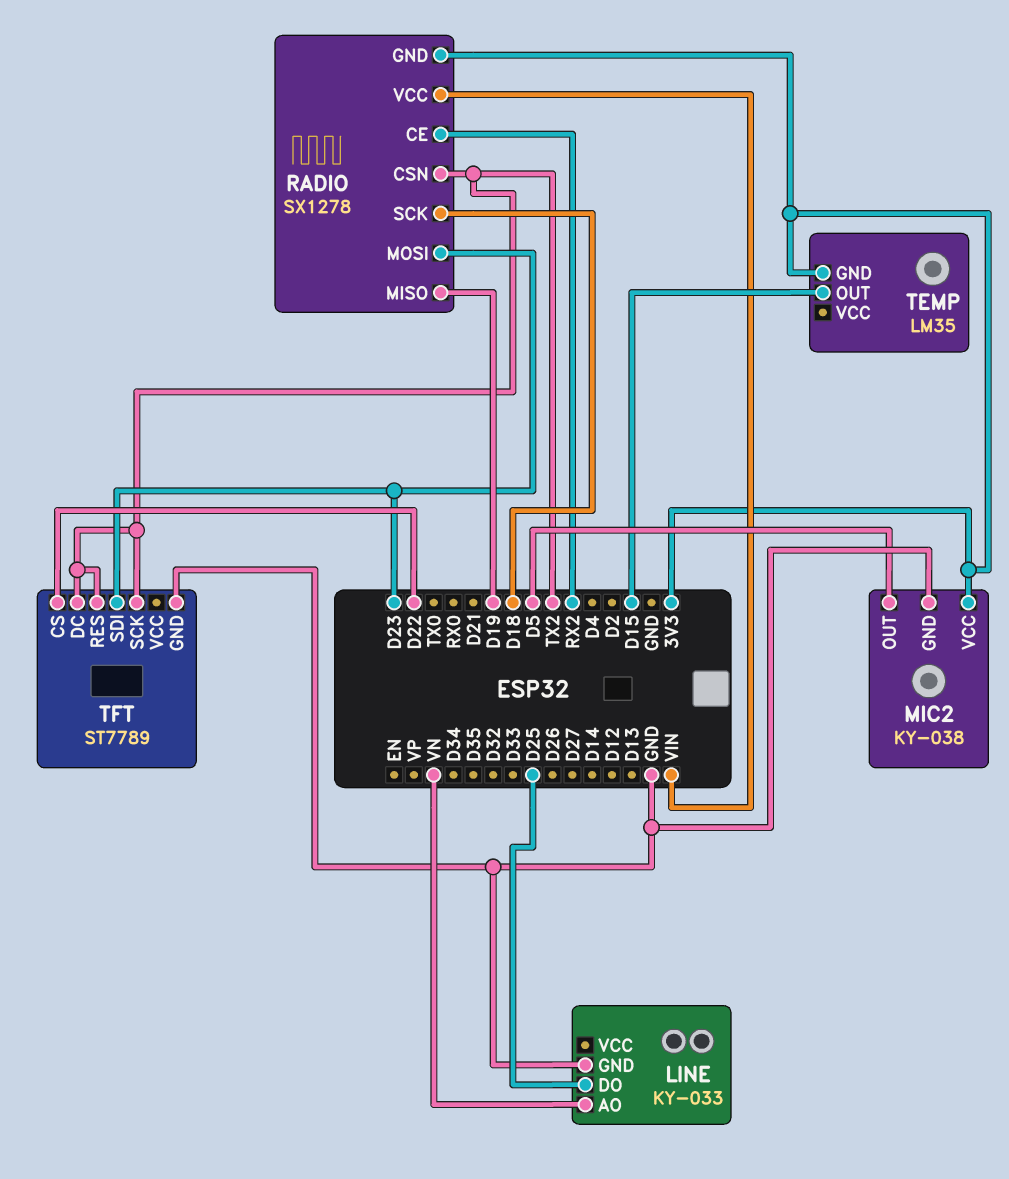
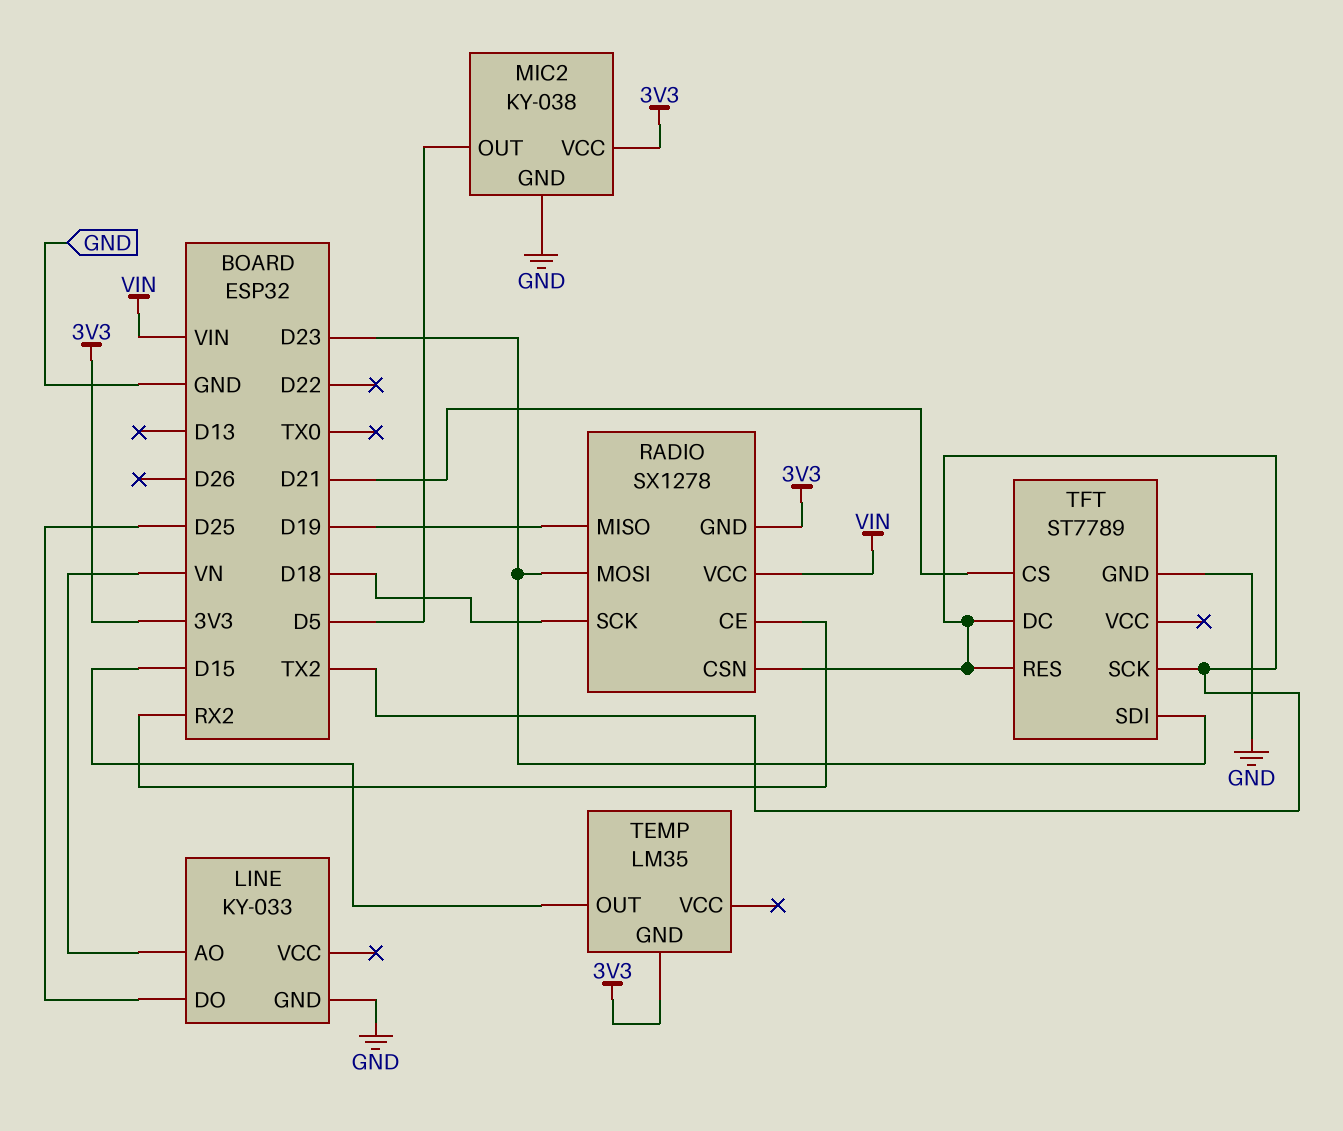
TFT pin CS: D22 -> D21

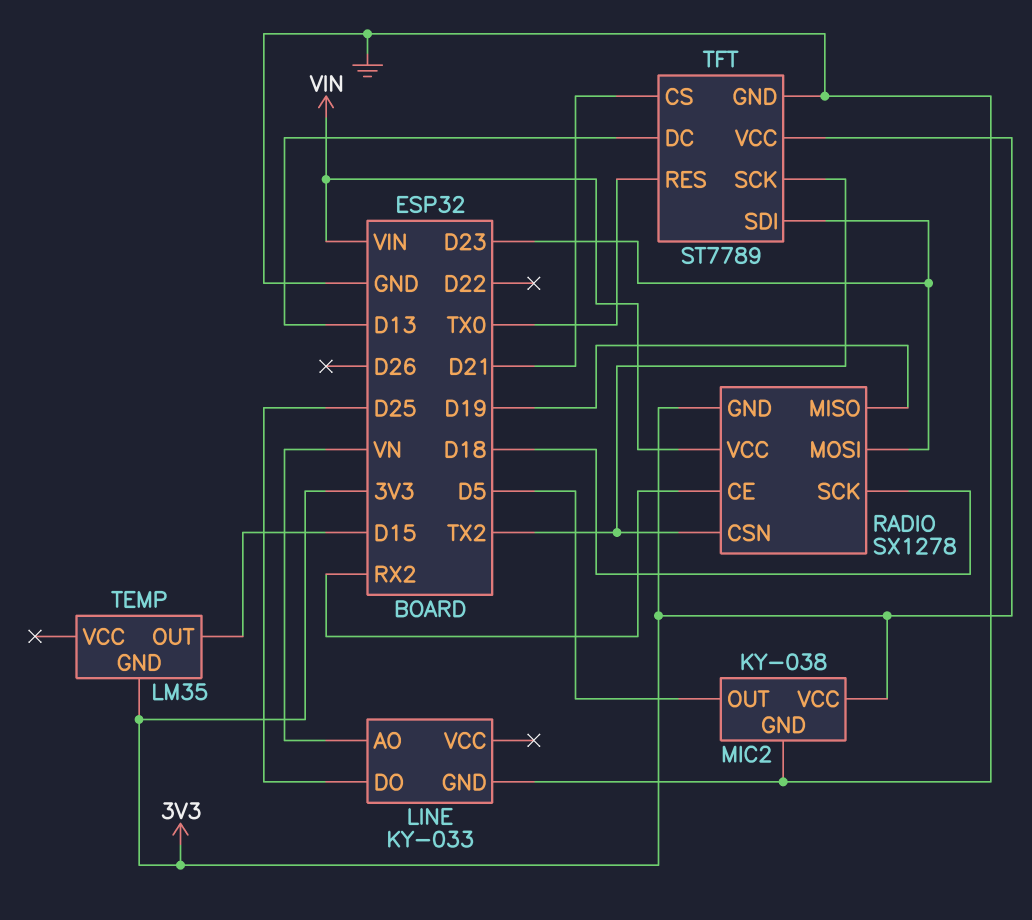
TFT pin DC: TX2 -> D13
TFT pin RES: TX2 -> TX0
TFT pin VCC: none -> 3V3

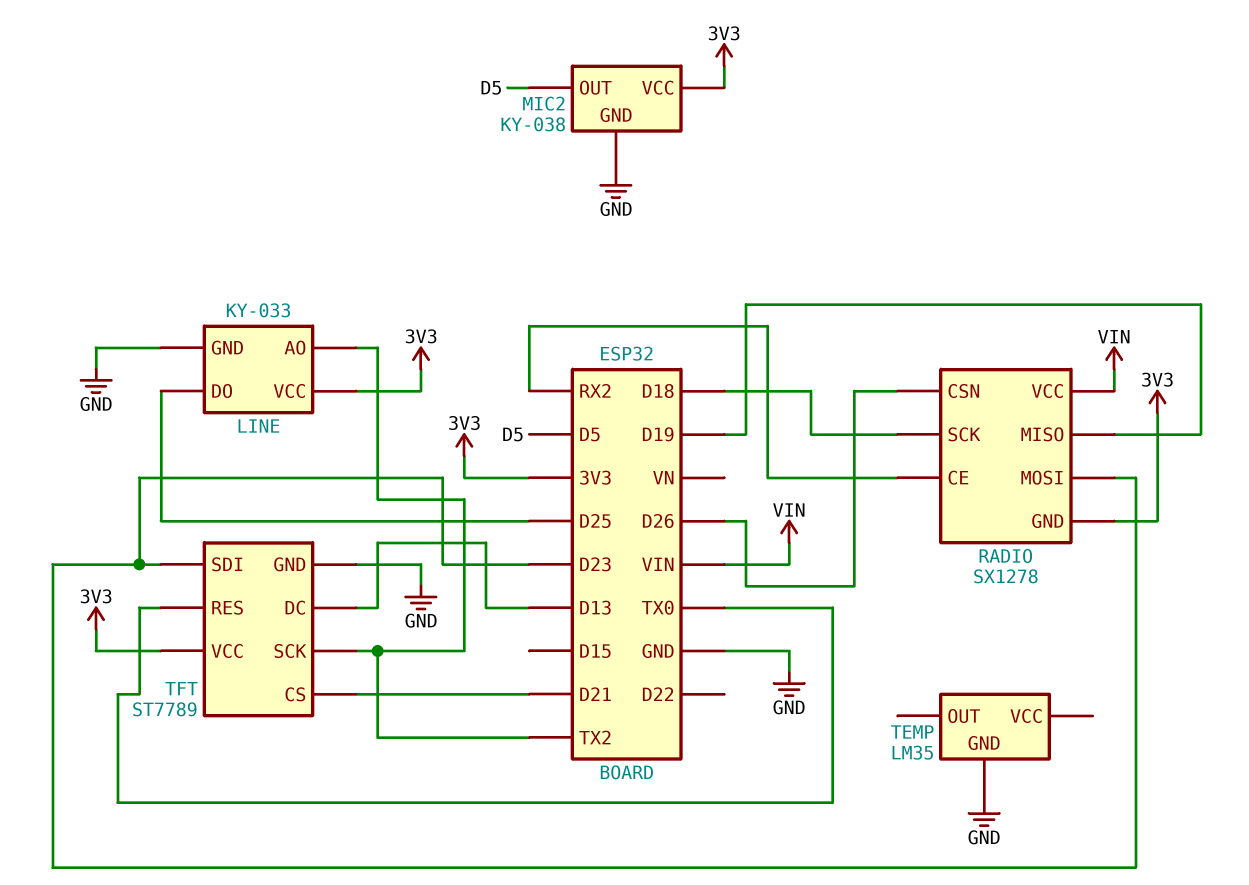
LINE pin AO: VN -> TX2
LINE pin VCC: none -> 3V3
RADIO pin CSN: TX2 -> D26
TEMP pin GND: 3V3 -> GND
TEMP pin OUT: D15 -> none

